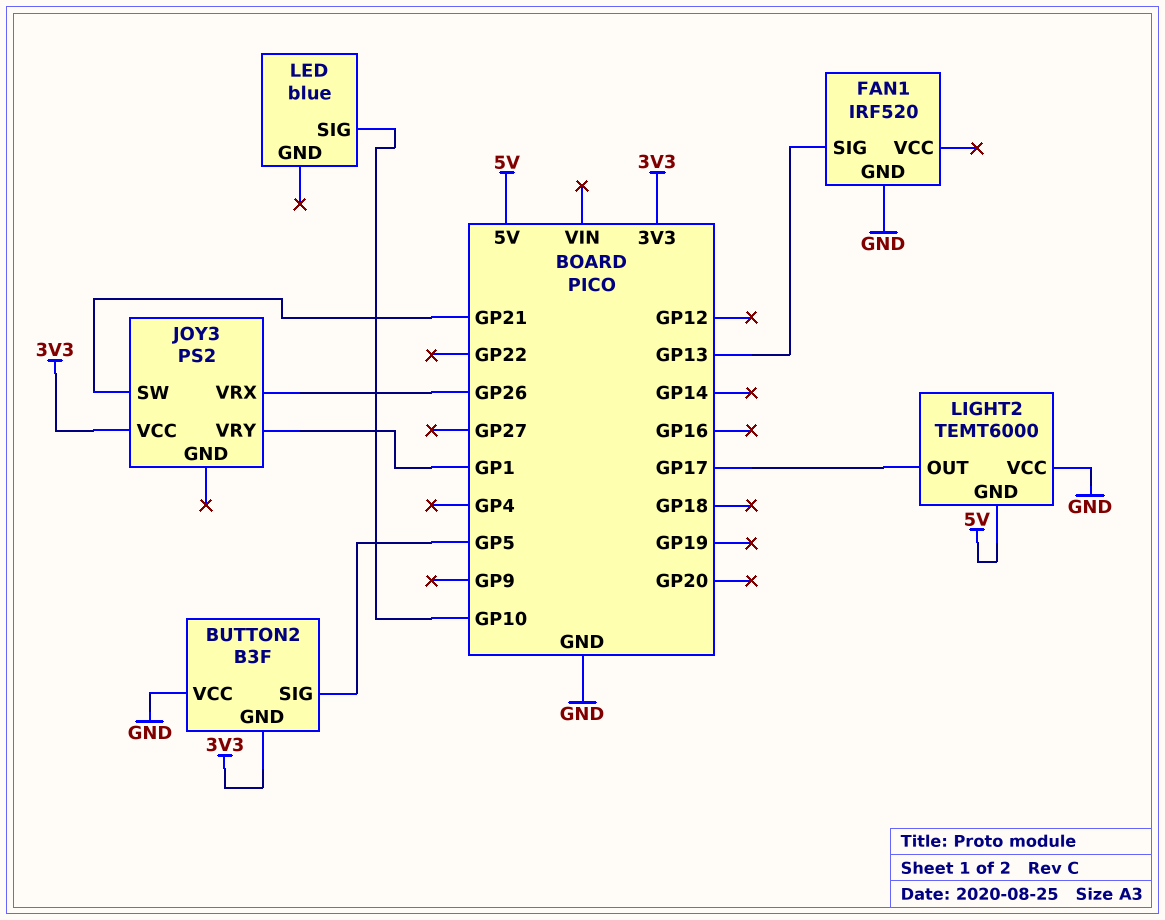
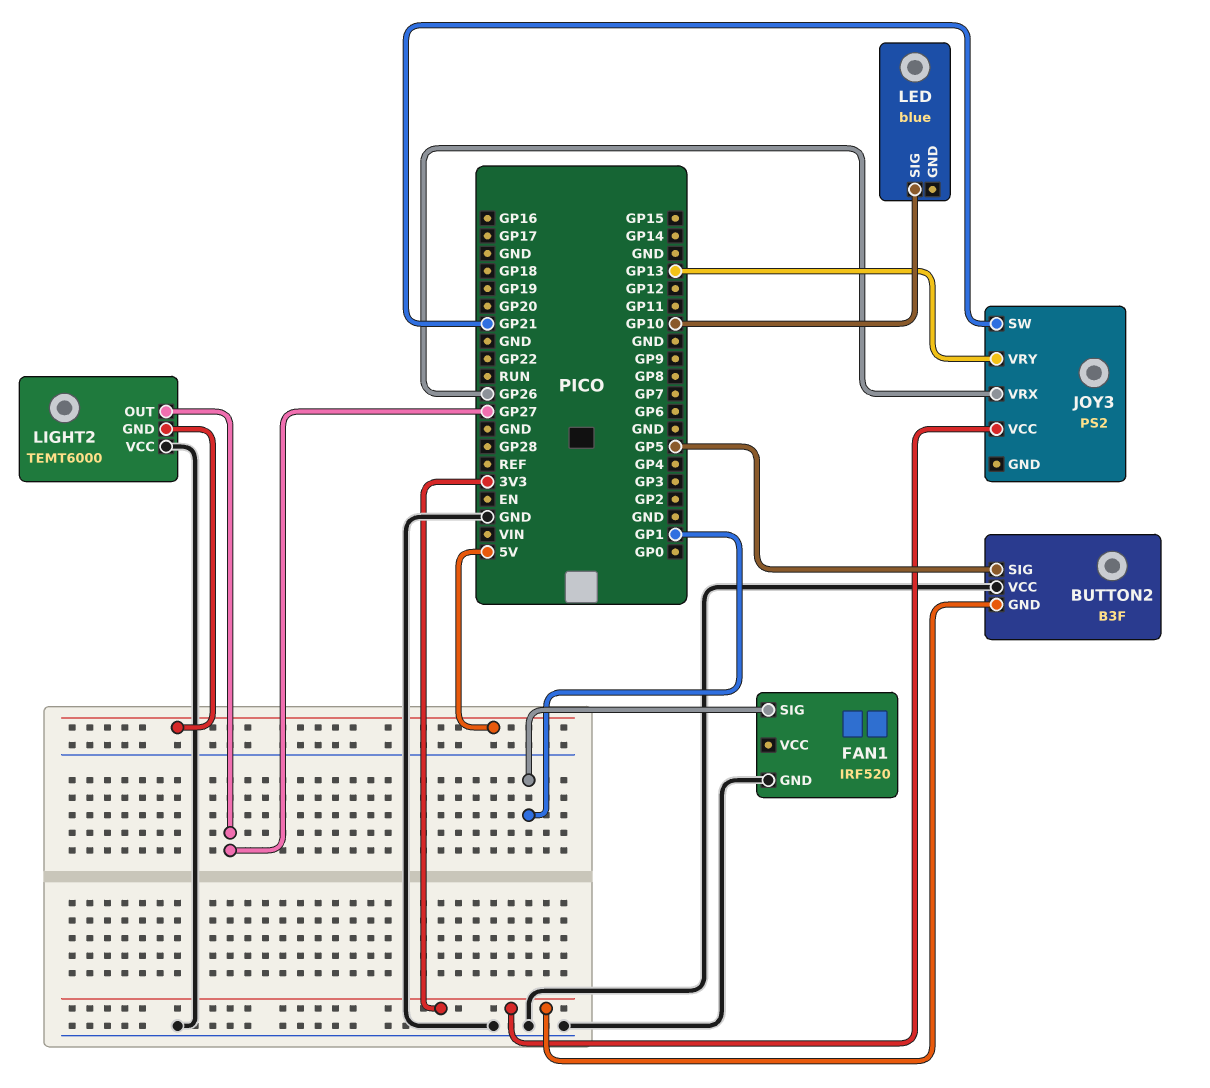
FAN1 pin SIG: GP13 -> GP1
JOY3 pin VRY: GP1 -> GP13
LIGHT2 pin OUT: GP17 -> GP27

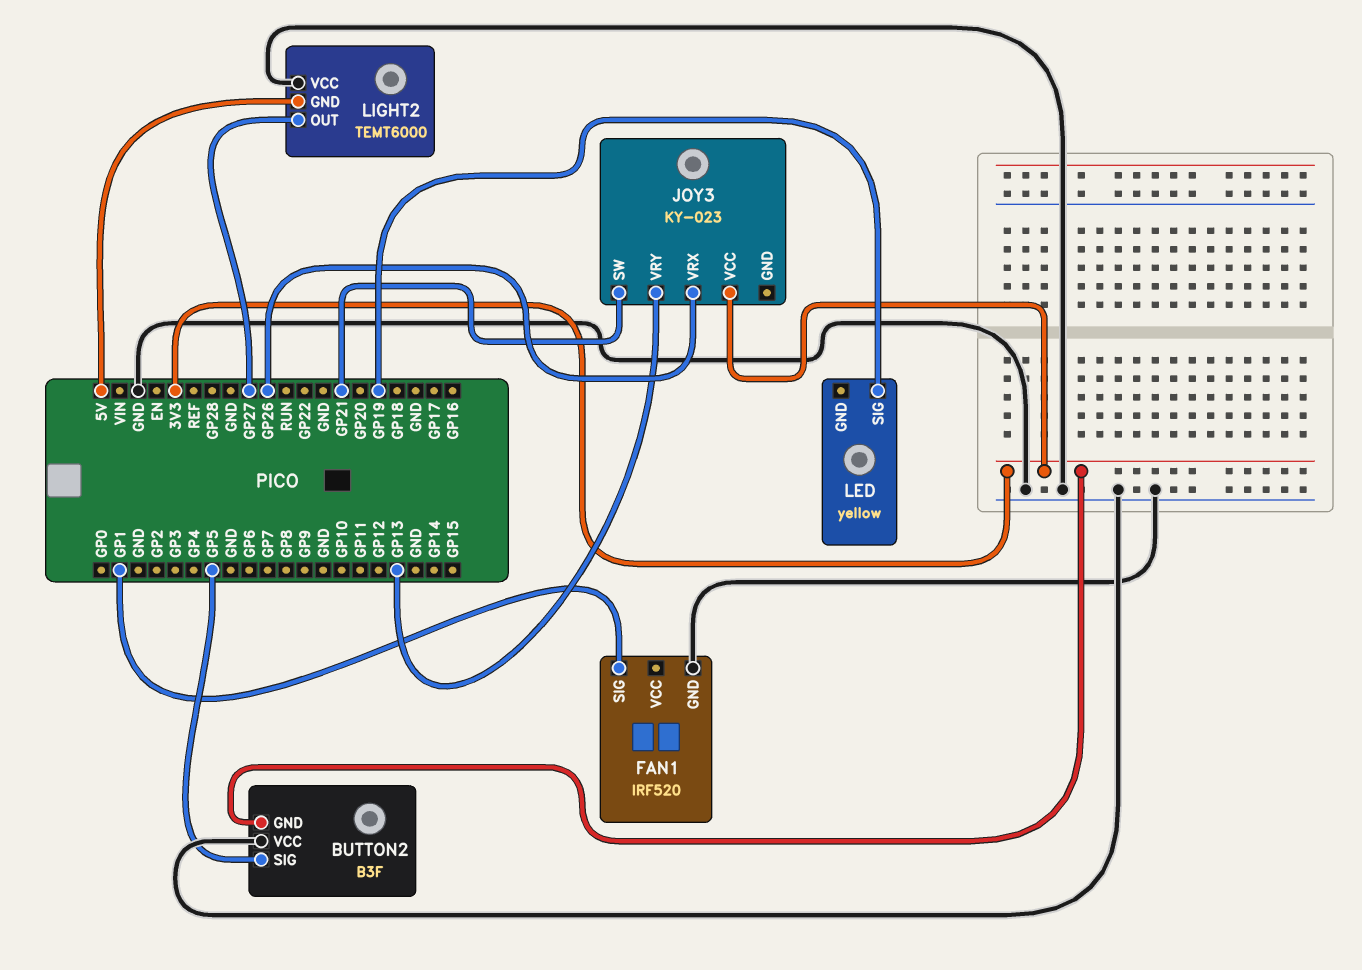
JOY3: PS2 -> KY-023
LED: blue -> yellow
LED pin SIG: GP10 -> GP19

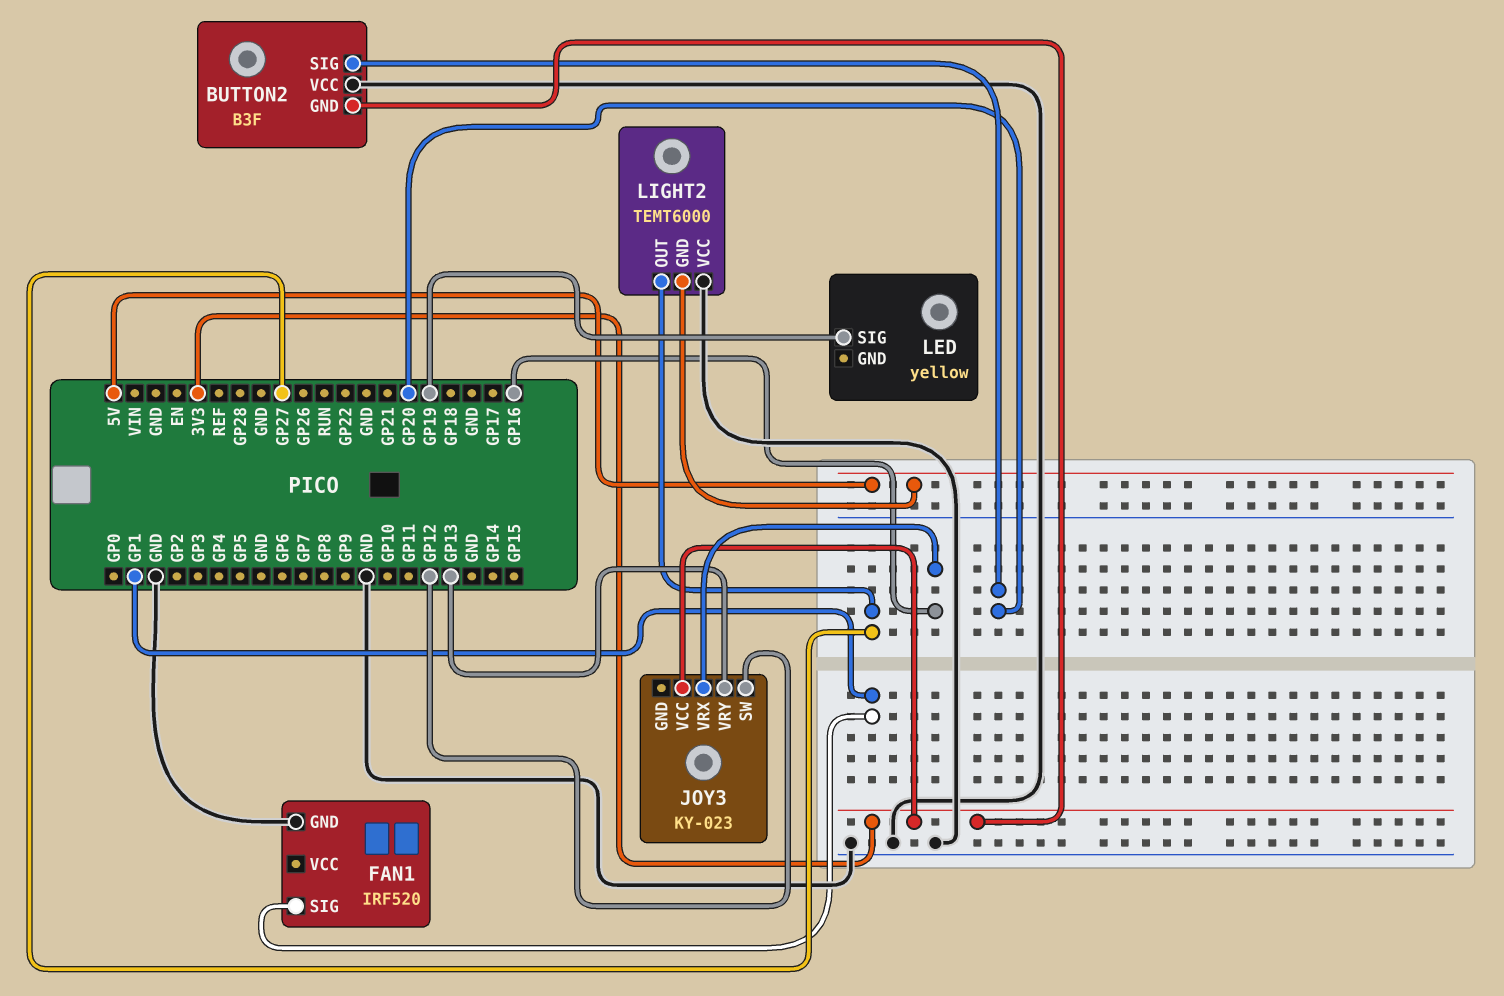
BUTTON2 pin SIG: GP5 -> GP20
JOY3 pin SW: GP21 -> GP12
JOY3 pin VRX: GP26 -> GP16

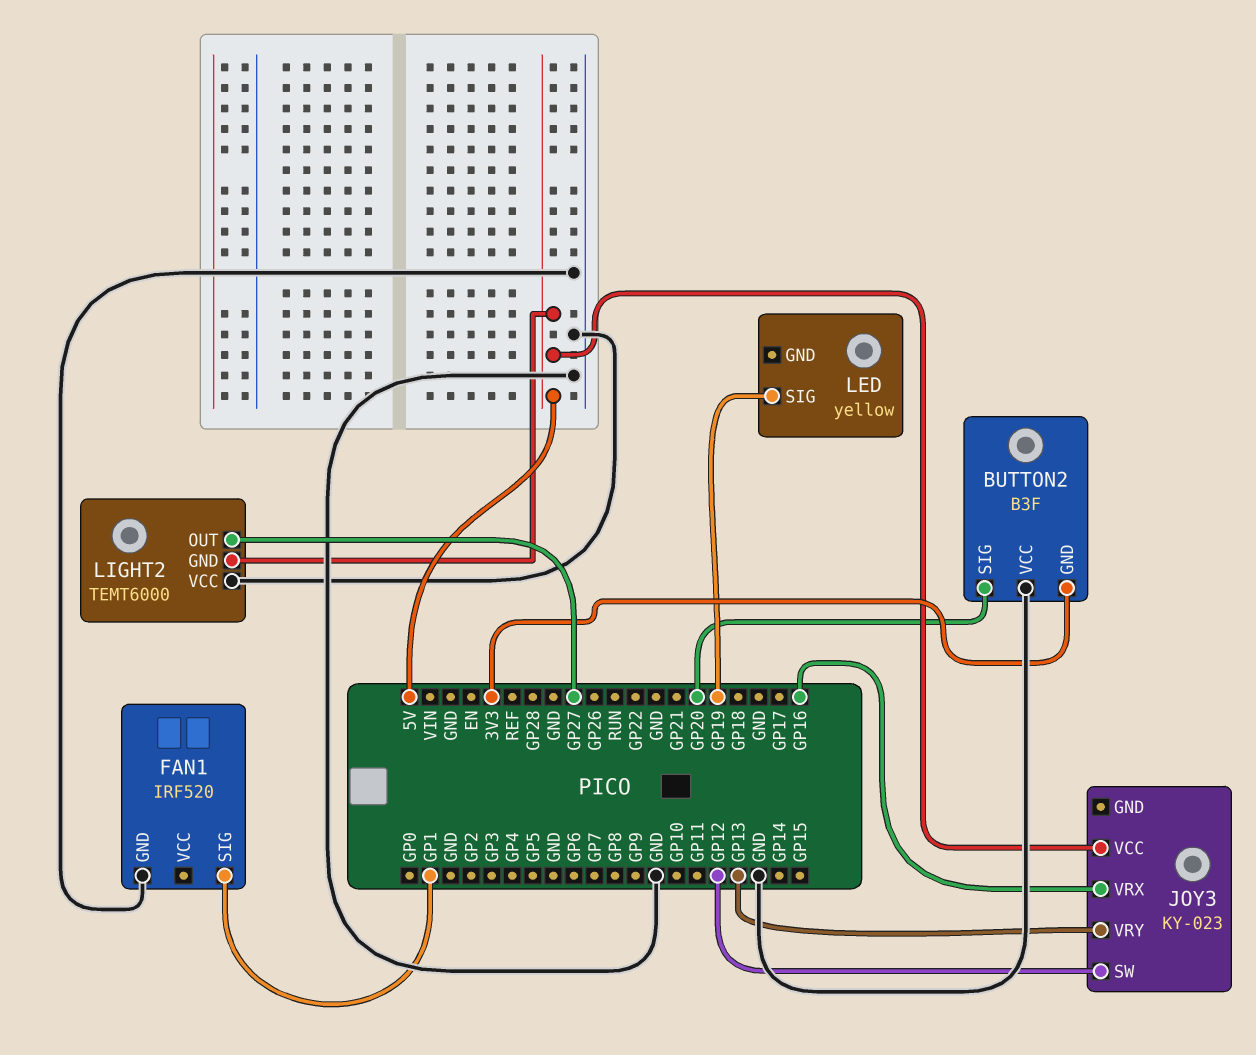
JOY3 pin VCC: 3V3 -> 5V

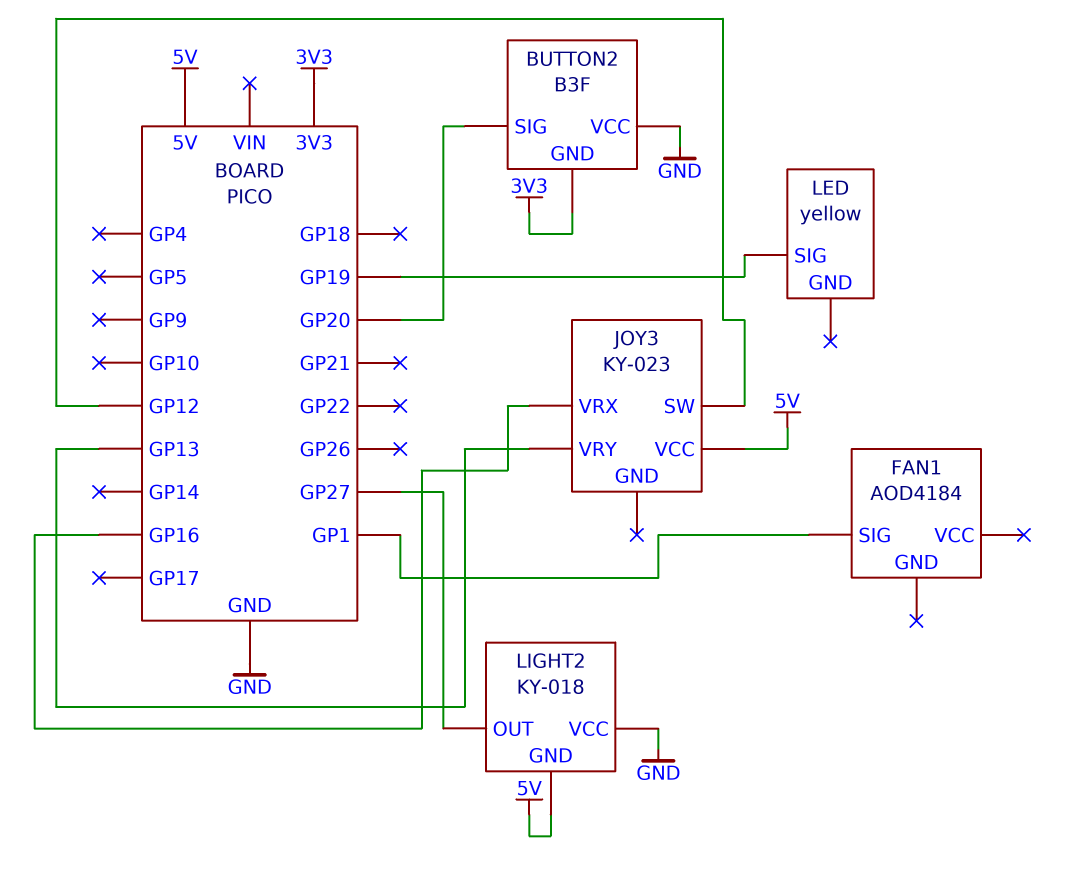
FAN1: IRF520 -> AOD4184
FAN1 pin GND: GND -> none
LIGHT2: TEMT6000 -> KY-018

